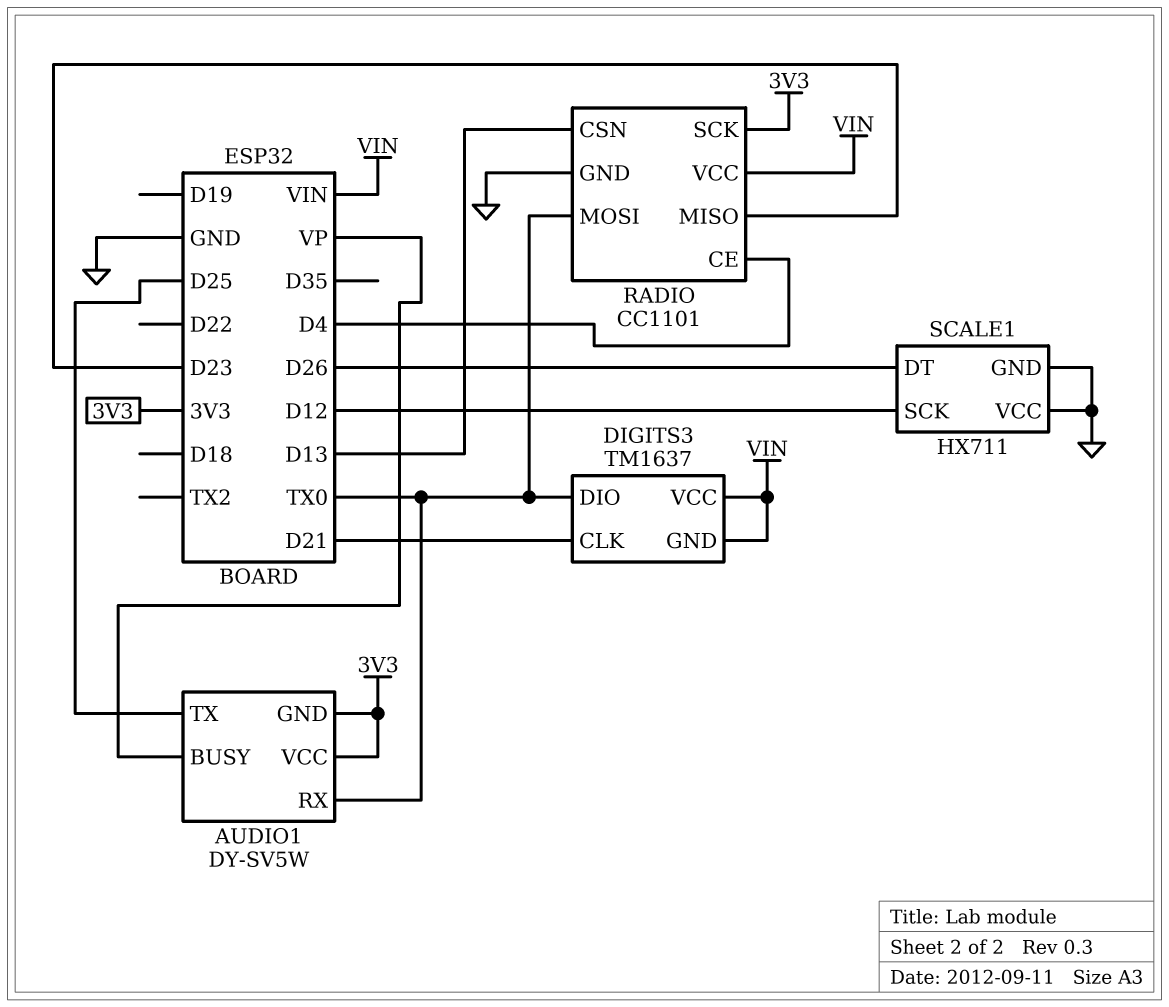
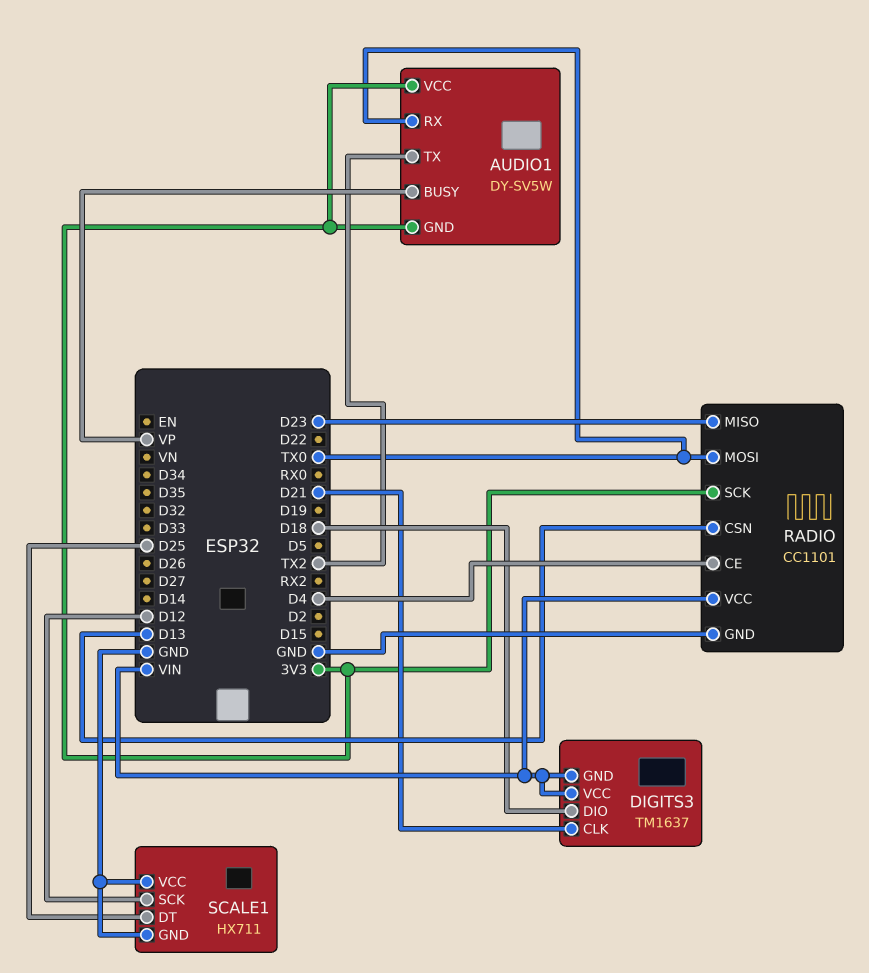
AUDIO1 pin TX: D25 -> TX2
DIGITS3 pin DIO: TX0 -> D18
SCALE1 pin DT: D26 -> D25

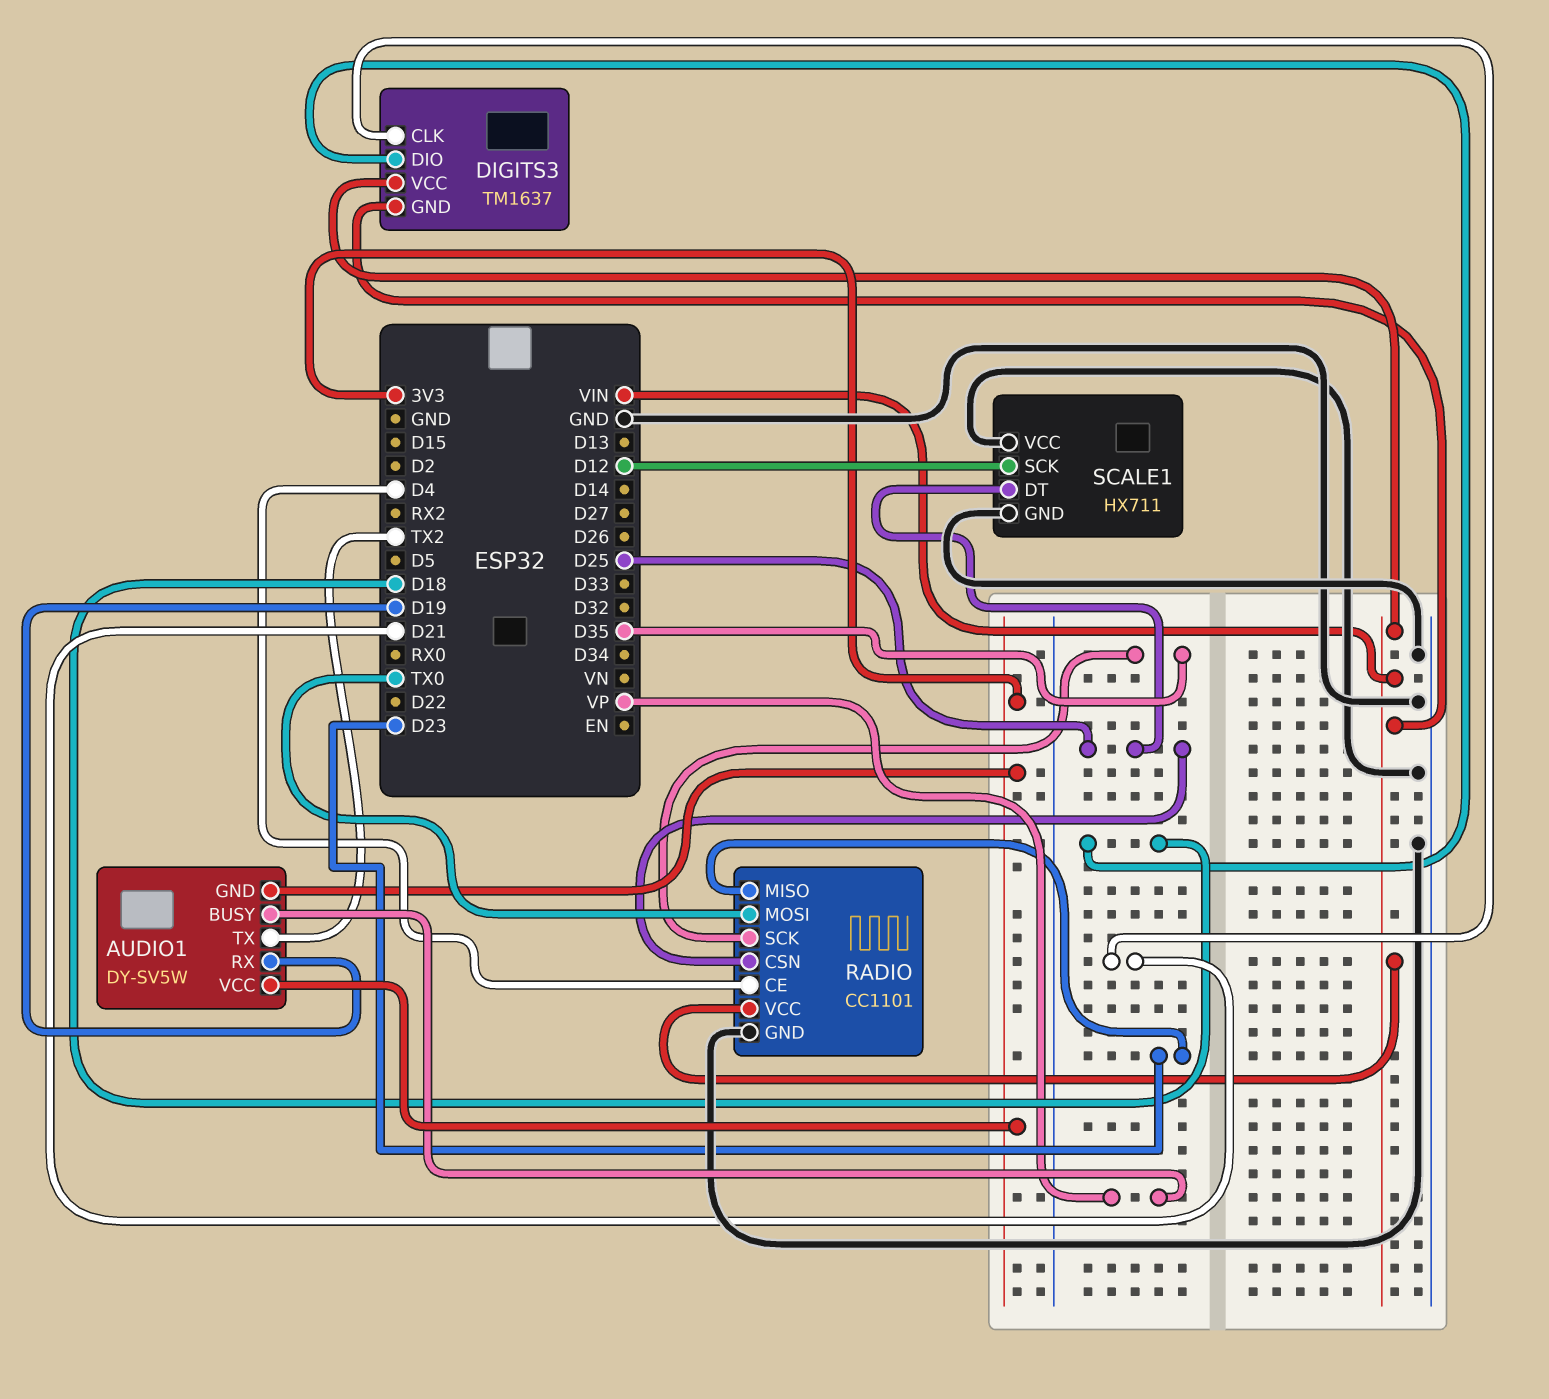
AUDIO1 pin RX: TX0 -> D19
RADIO pin CSN: D13 -> D25
RADIO pin SCK: 3V3 -> D35

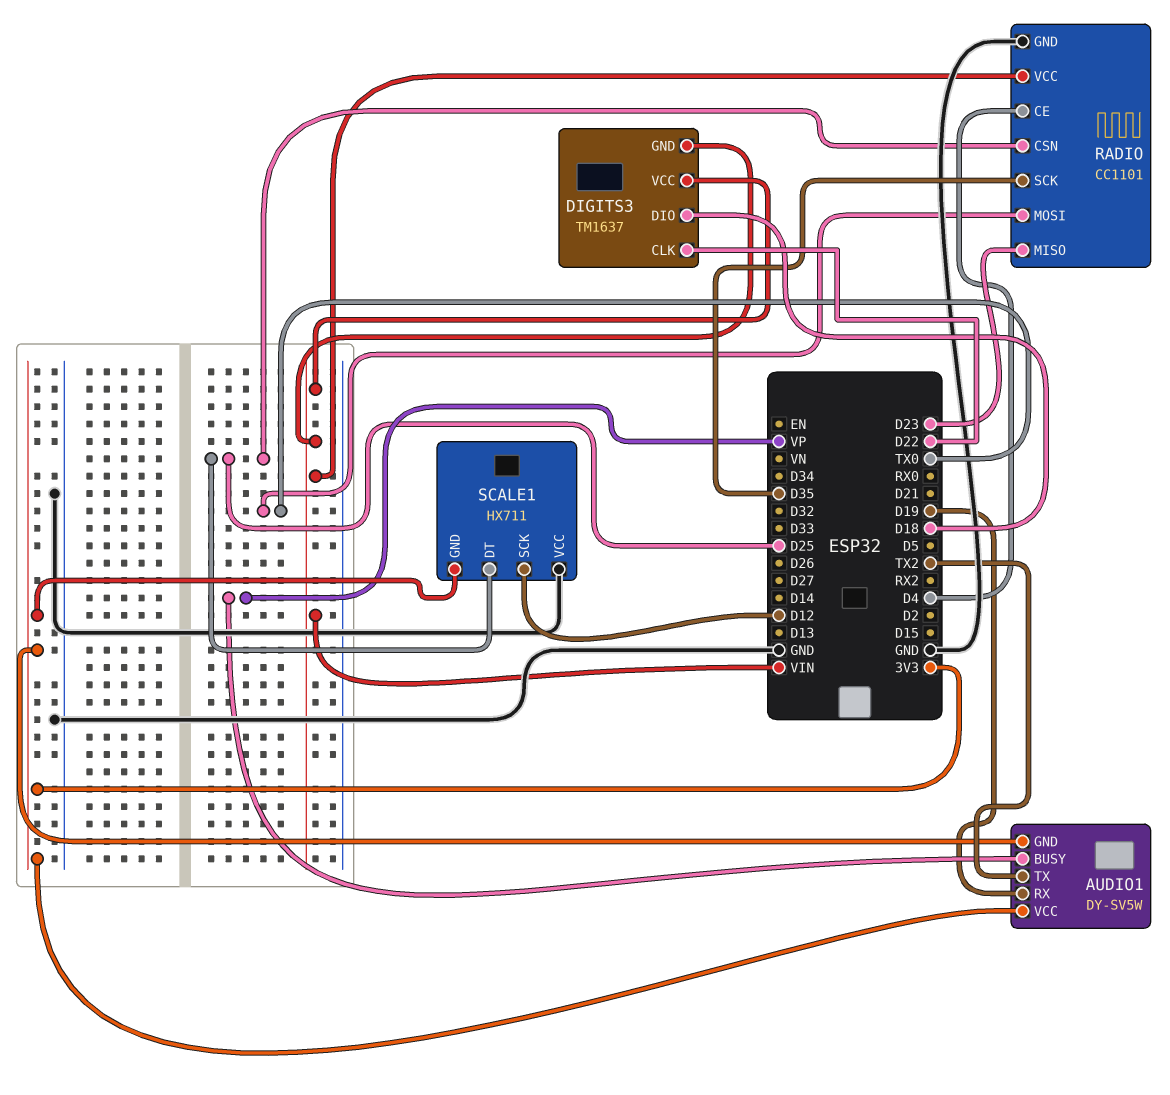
DIGITS3 pin CLK: D21 -> D22
SCALE1 pin GND: GND -> 3V3

